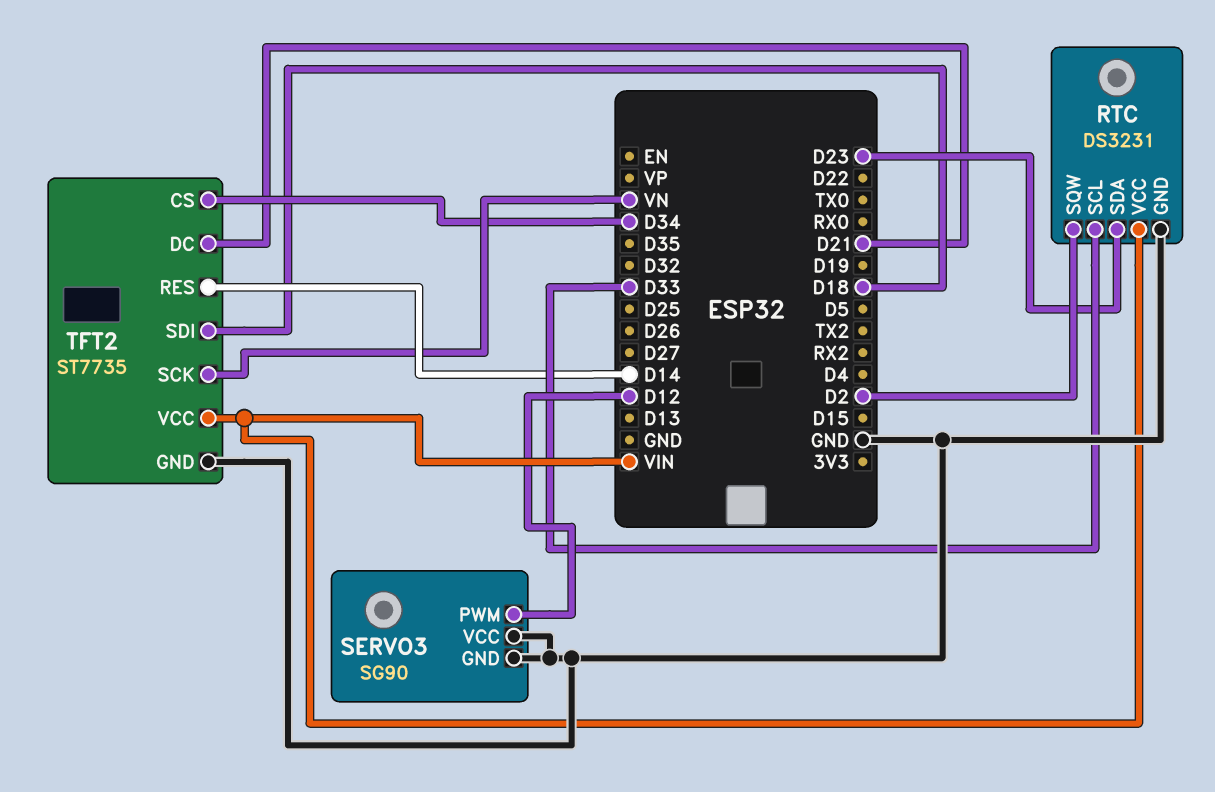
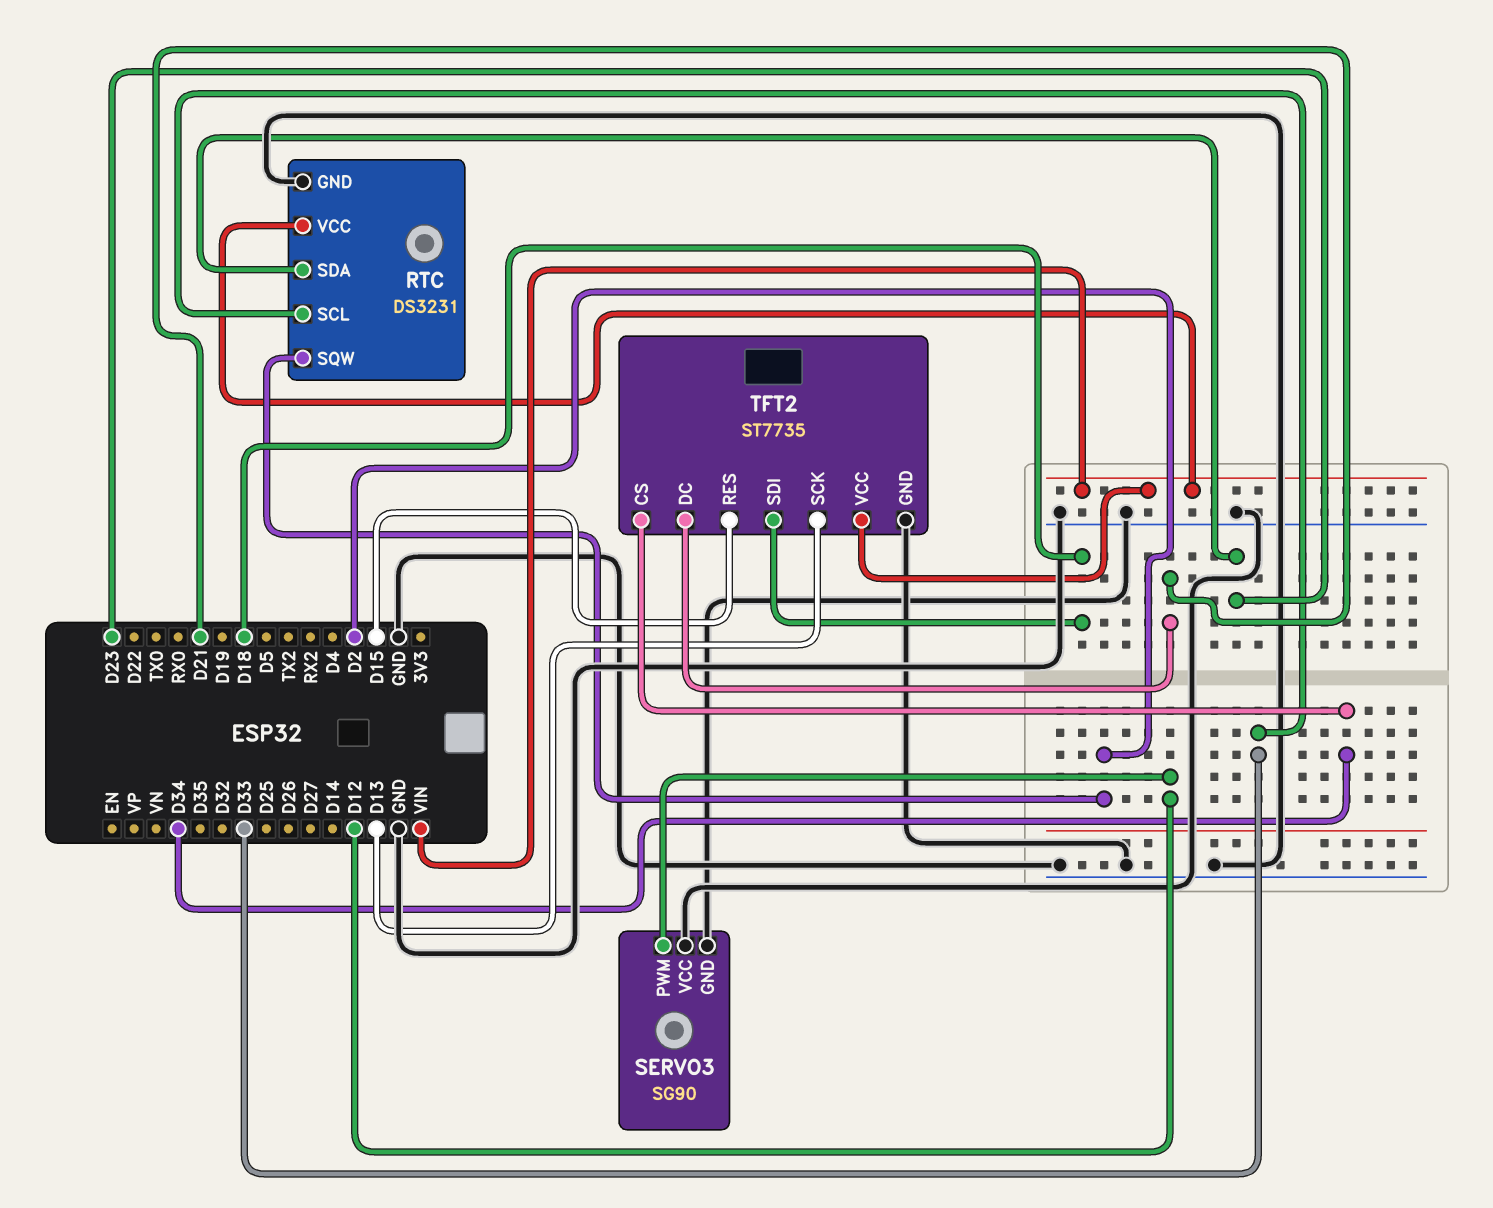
TFT2 pin RES: D14 -> D15
TFT2 pin SCK: VN -> D13

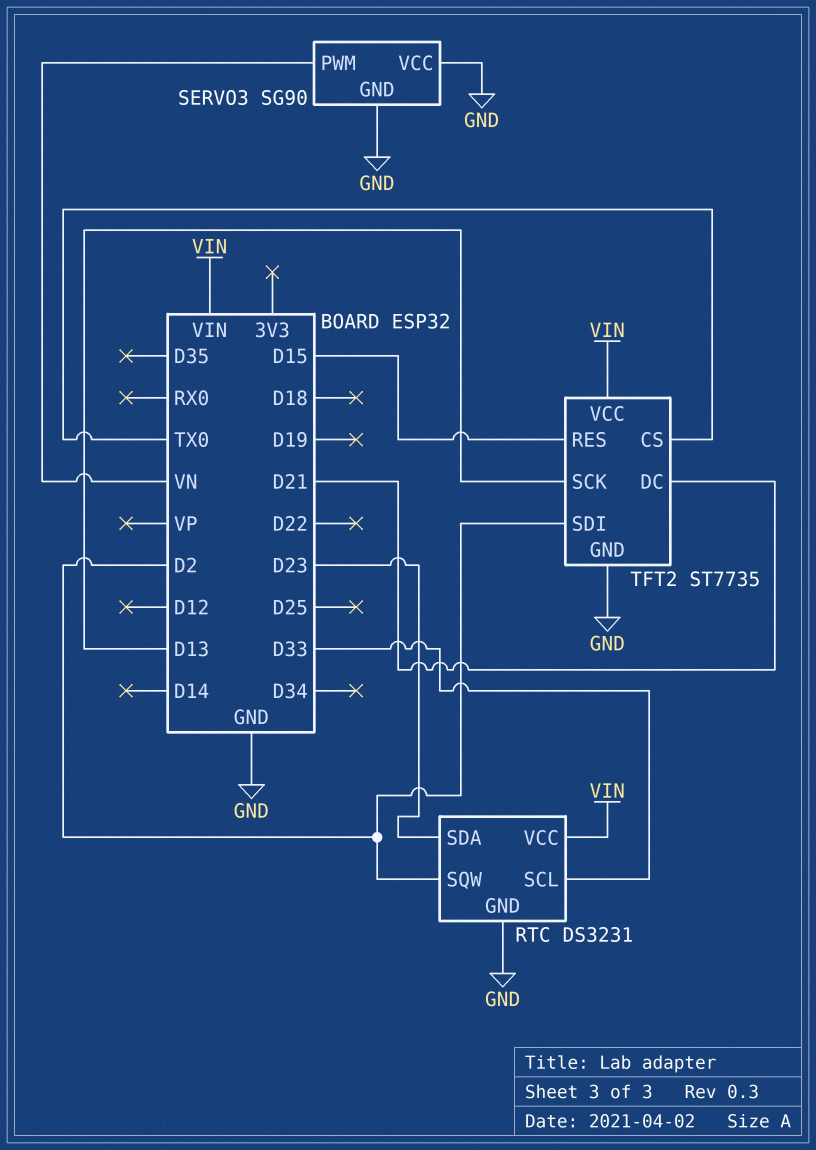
SERVO3 pin PWM: D12 -> VN
TFT2 pin CS: D34 -> TX0
TFT2 pin SDI: D18 -> D2

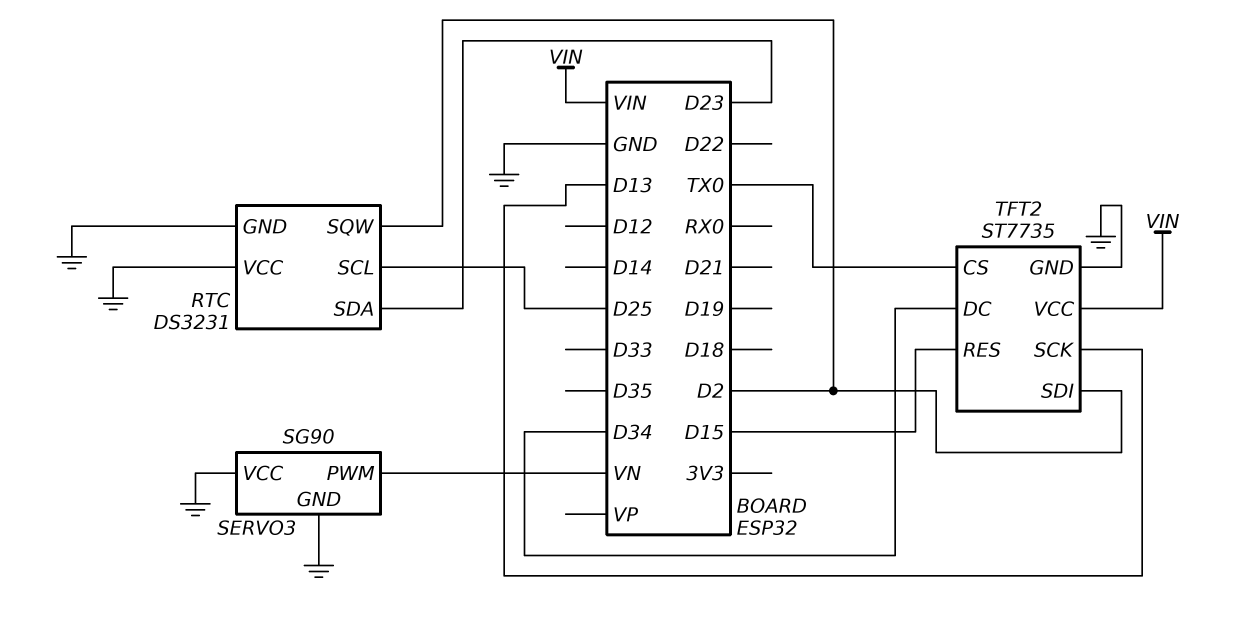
RTC pin SCL: D33 -> D25
RTC pin VCC: VIN -> GND
TFT2 pin DC: D21 -> D34

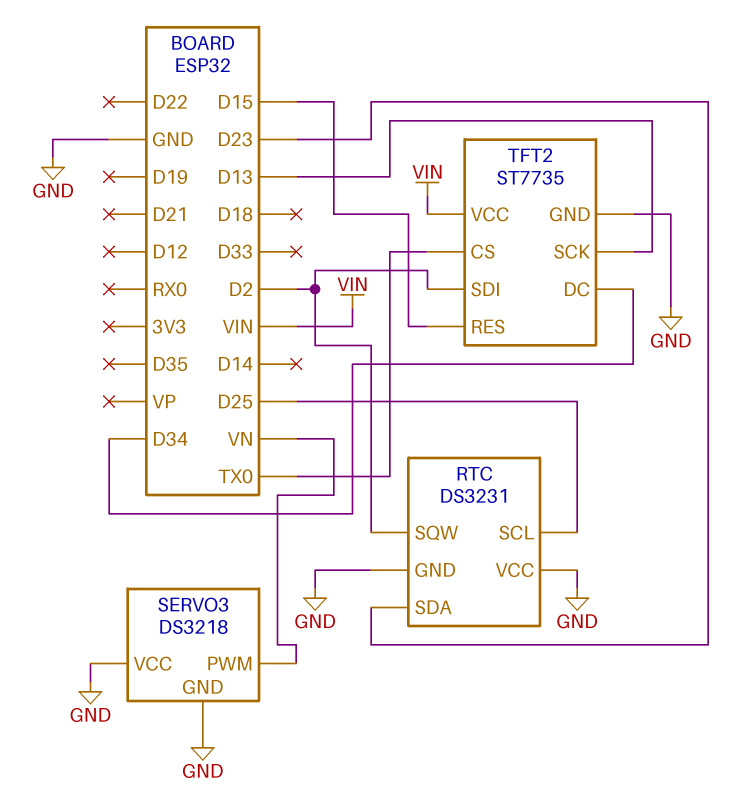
SERVO3: SG90 -> DS3218

